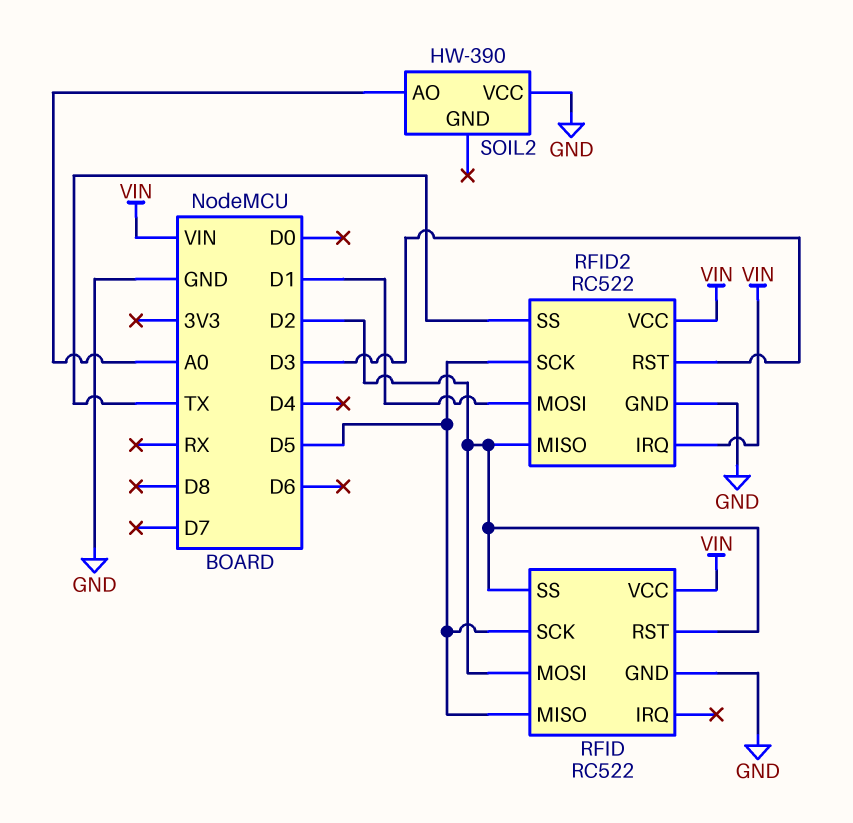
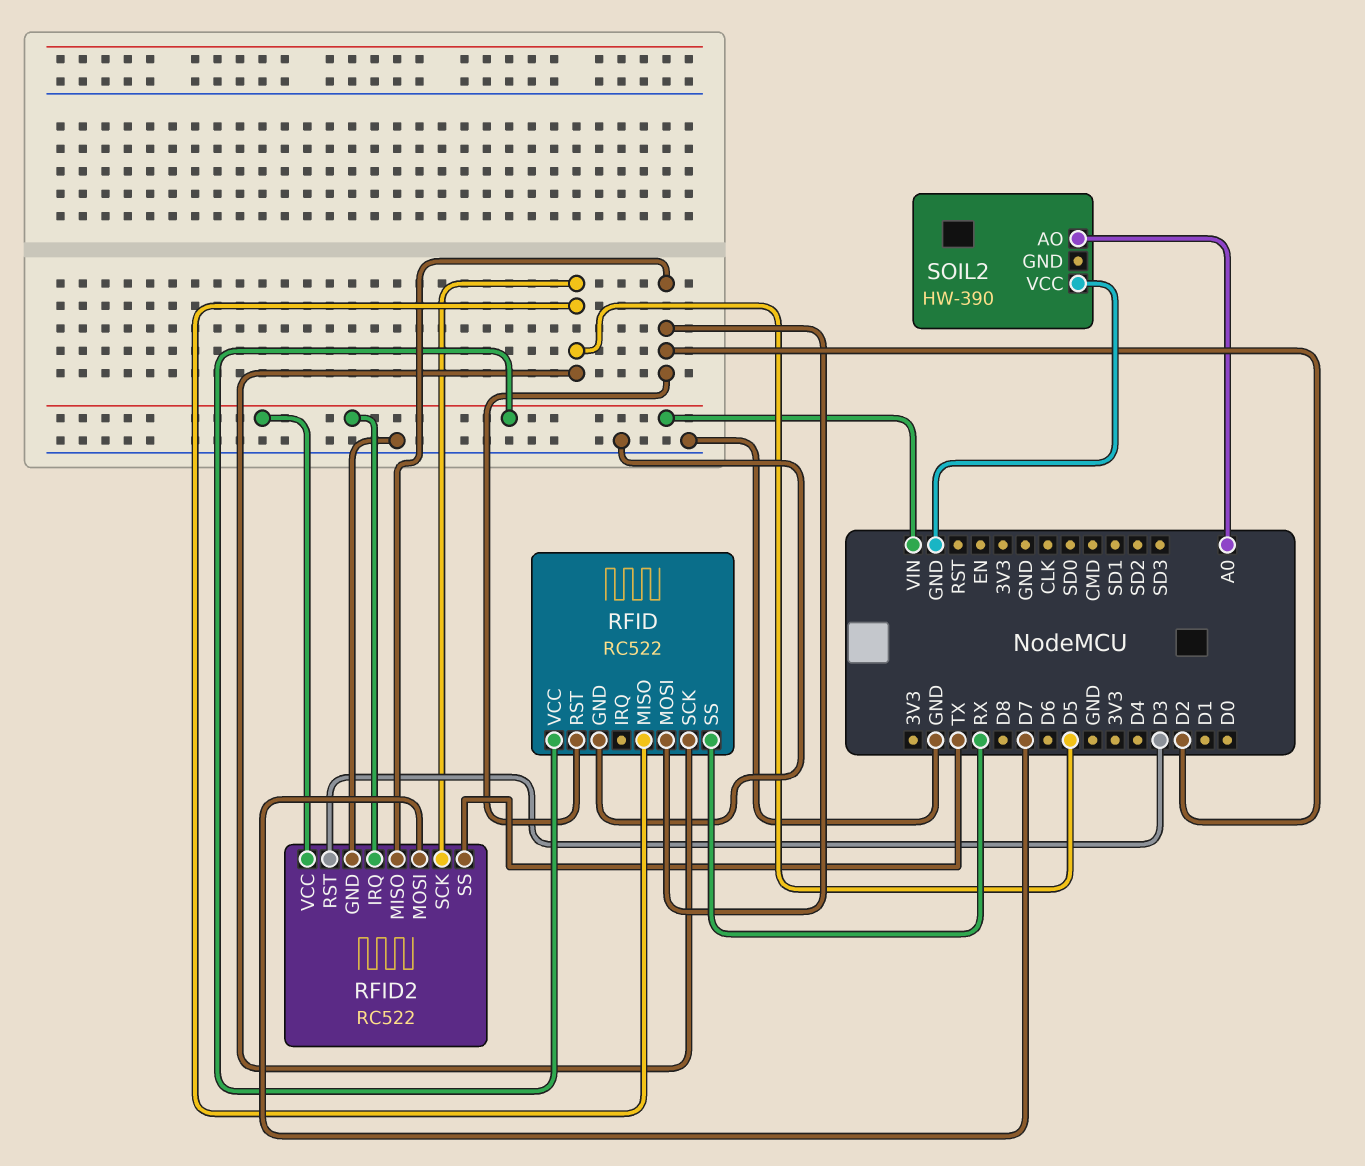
RFID pin SS: D2 -> RX
RFID2 pin MOSI: D1 -> D7

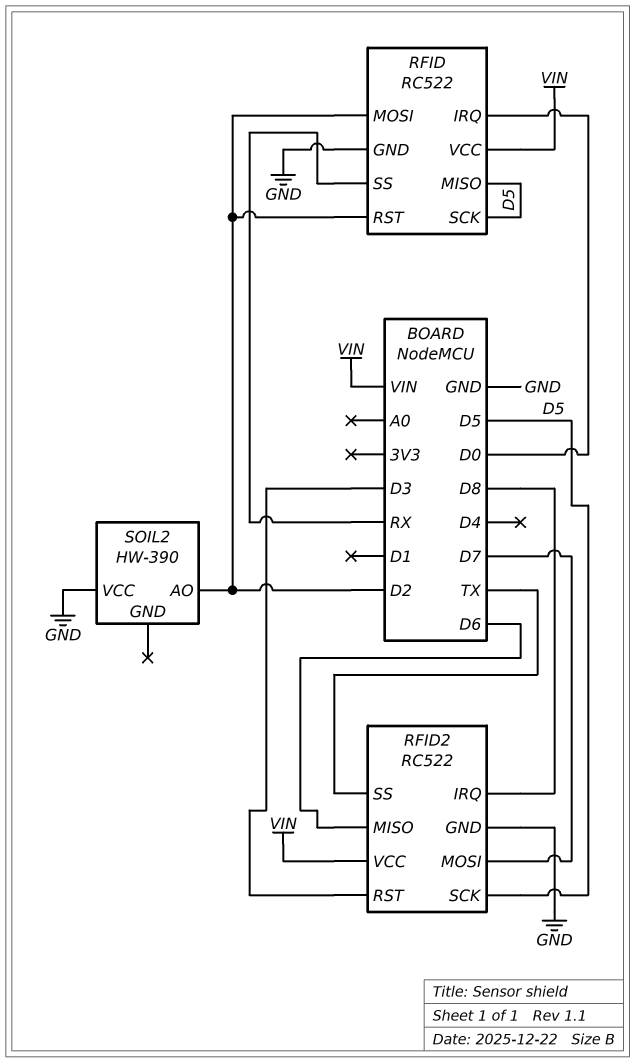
RFID pin IRQ: none -> D0
RFID2 pin IRQ: VIN -> D8
RFID2 pin MISO: D2 -> D6
SOIL2 pin AO: A0 -> D2

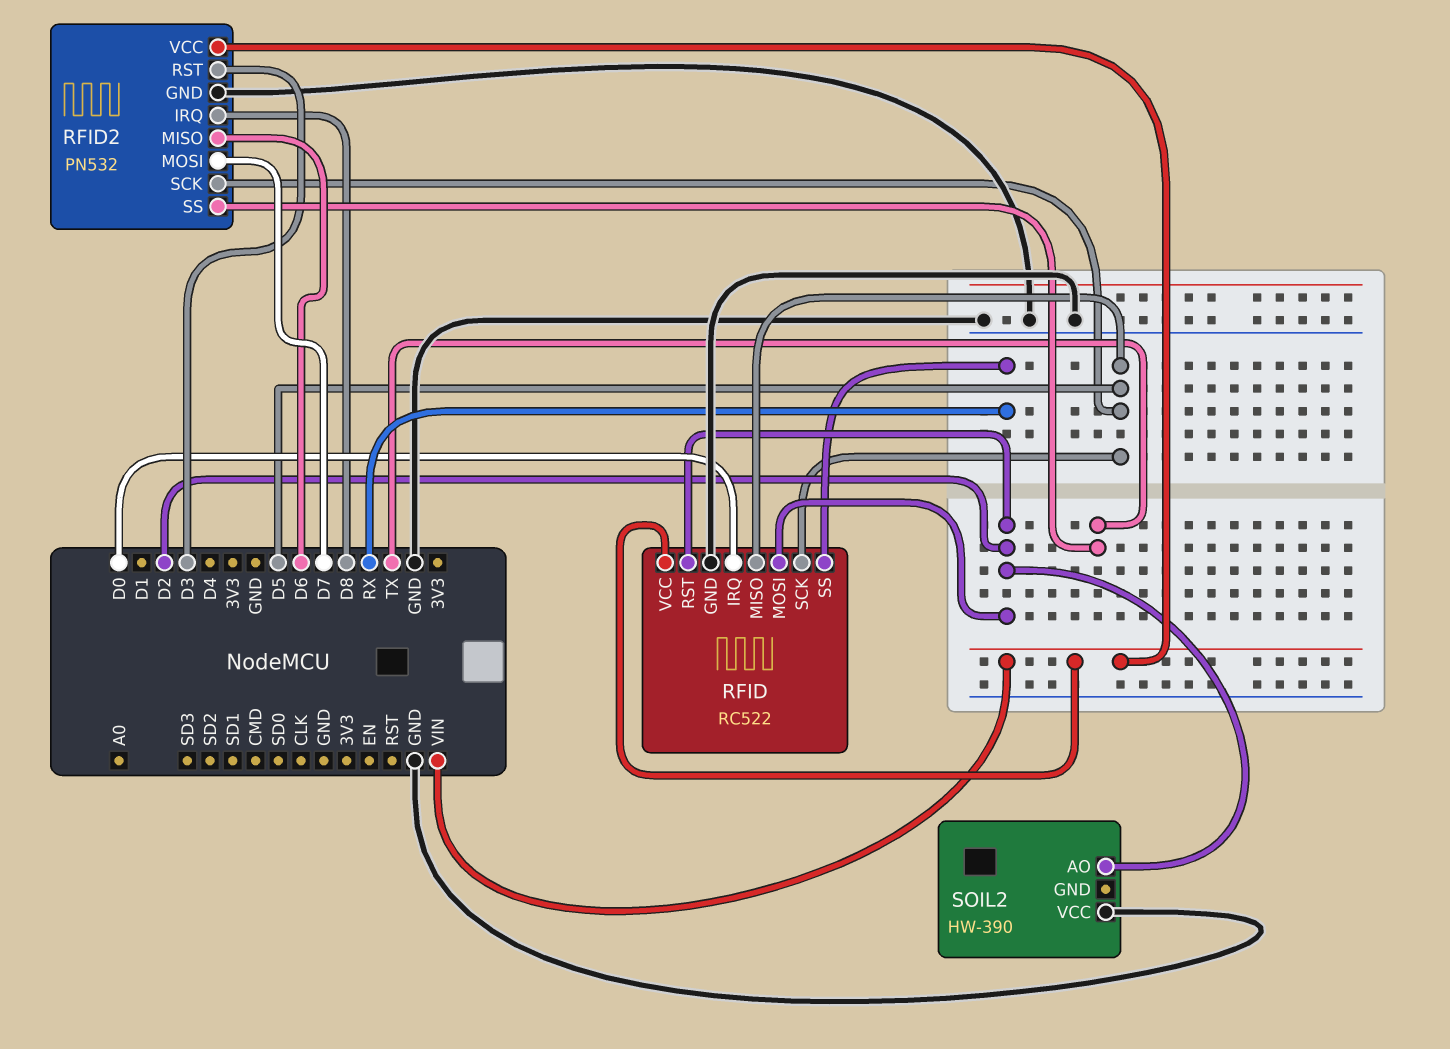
RFID2: RC522 -> PN532

